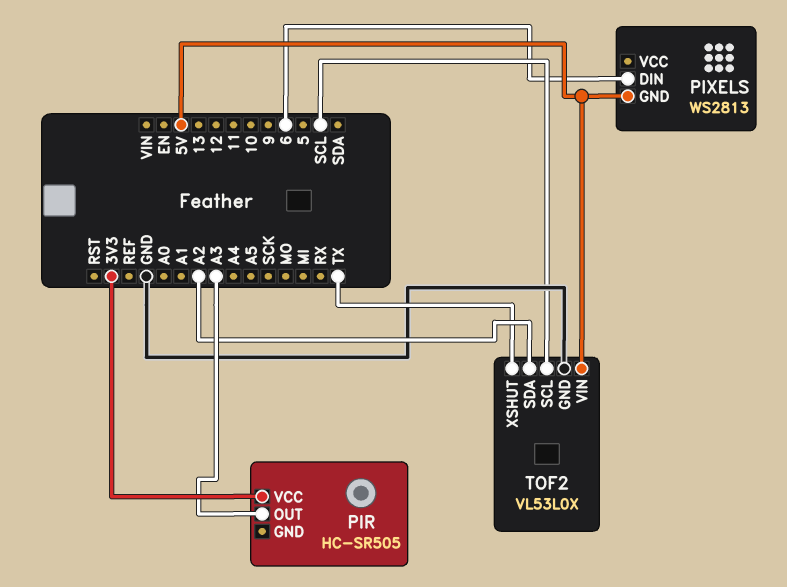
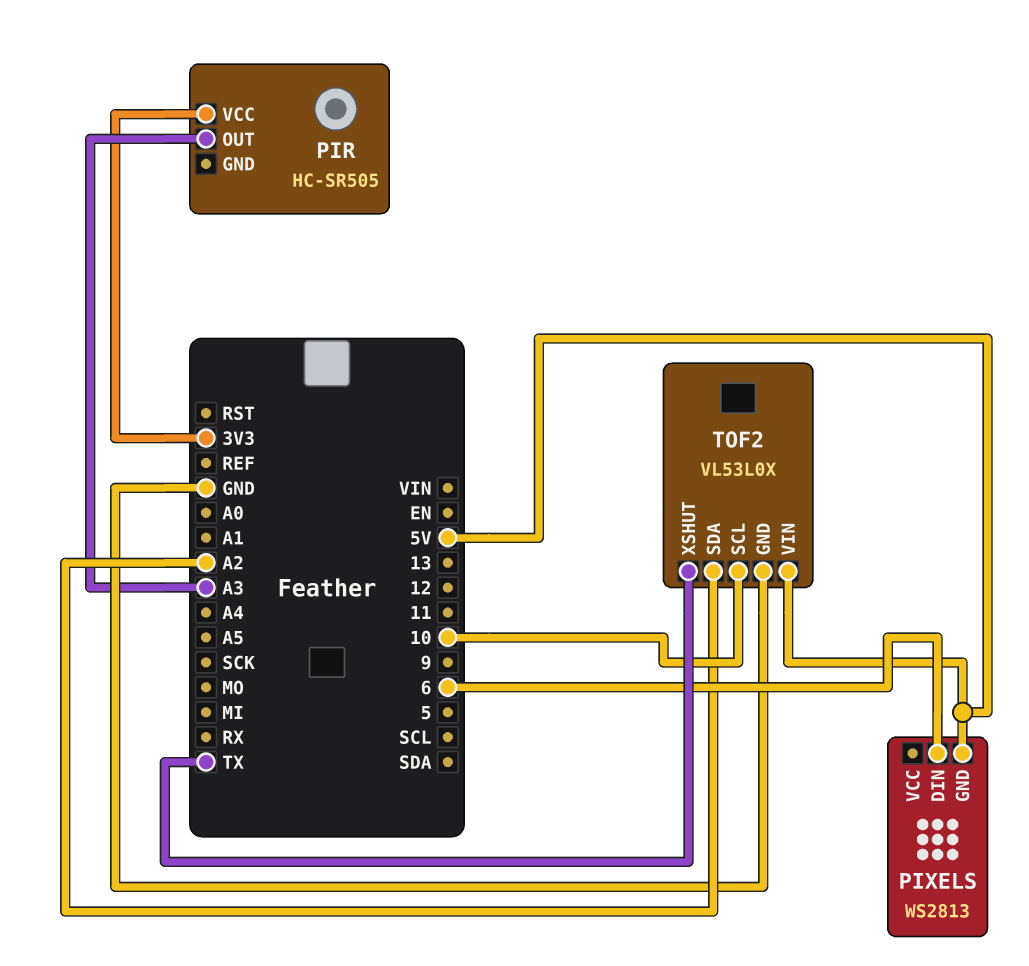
TOF2 pin SCL: SCL -> 10

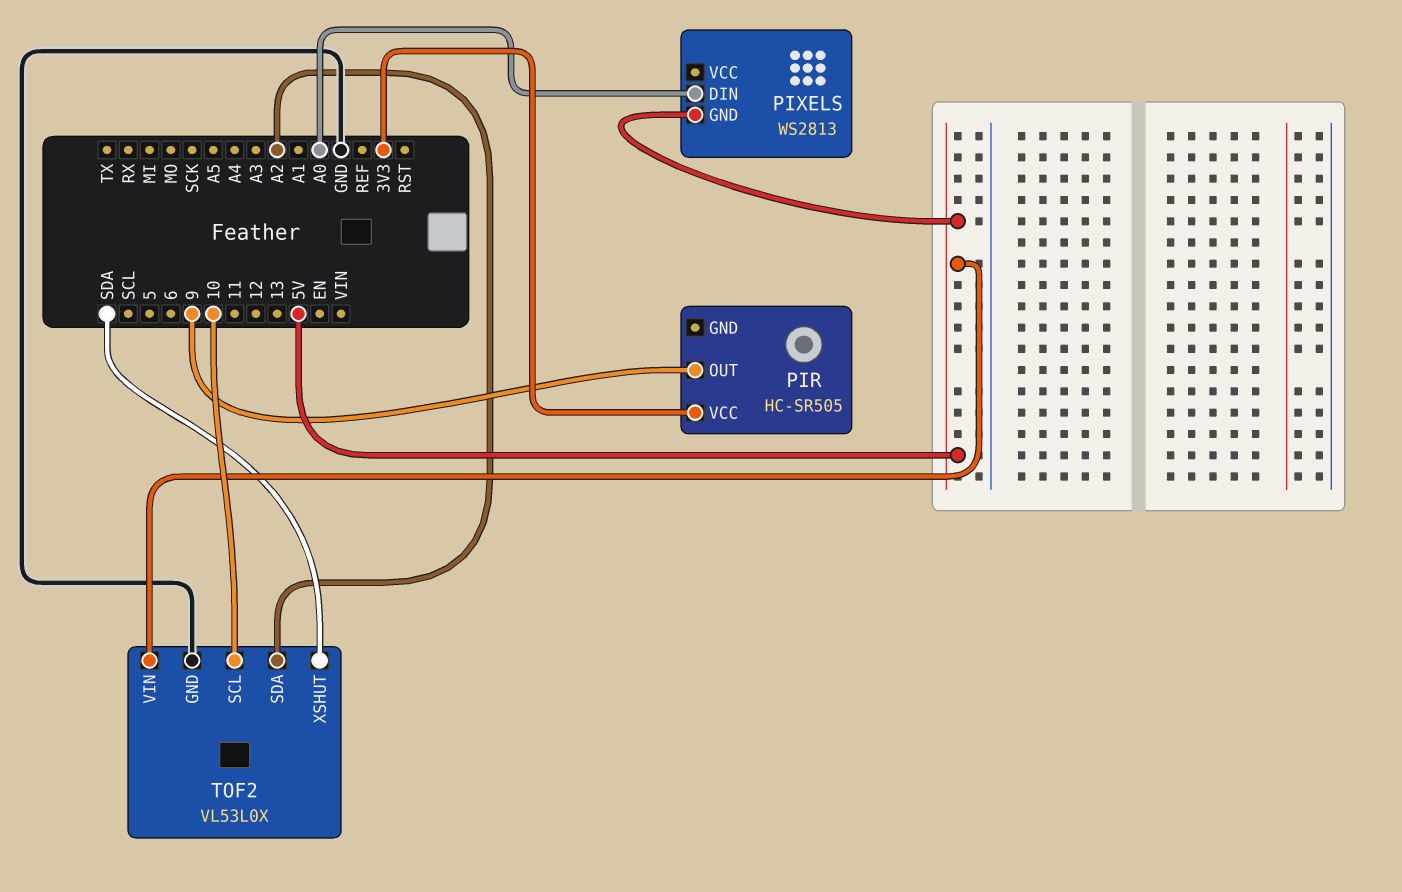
PIR pin OUT: A3 -> 9
PIXELS pin DIN: 6 -> A0
TOF2 pin XSHUT: TX -> SDA

